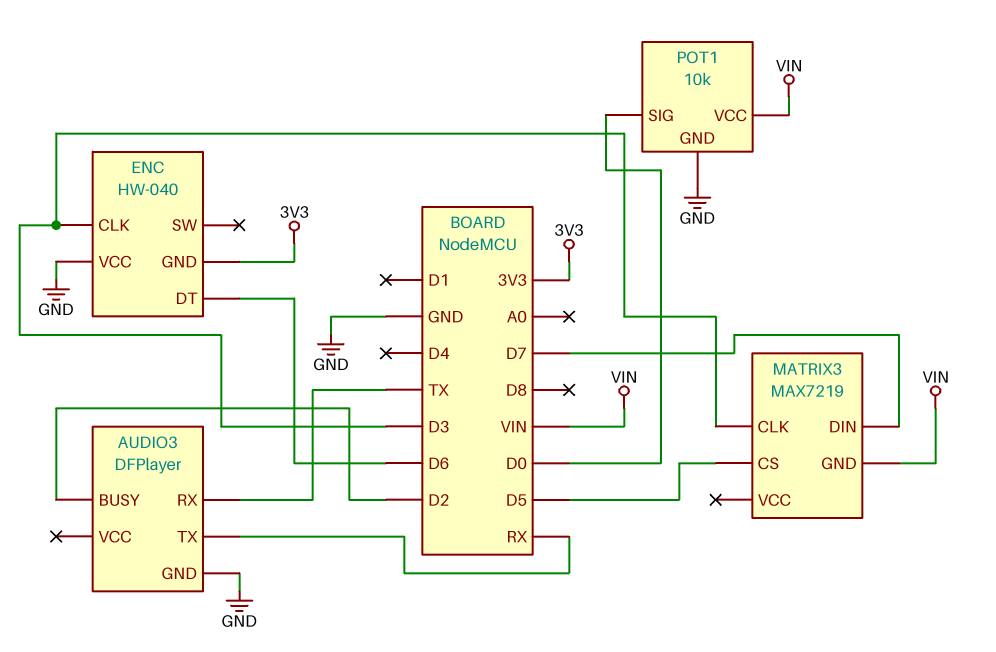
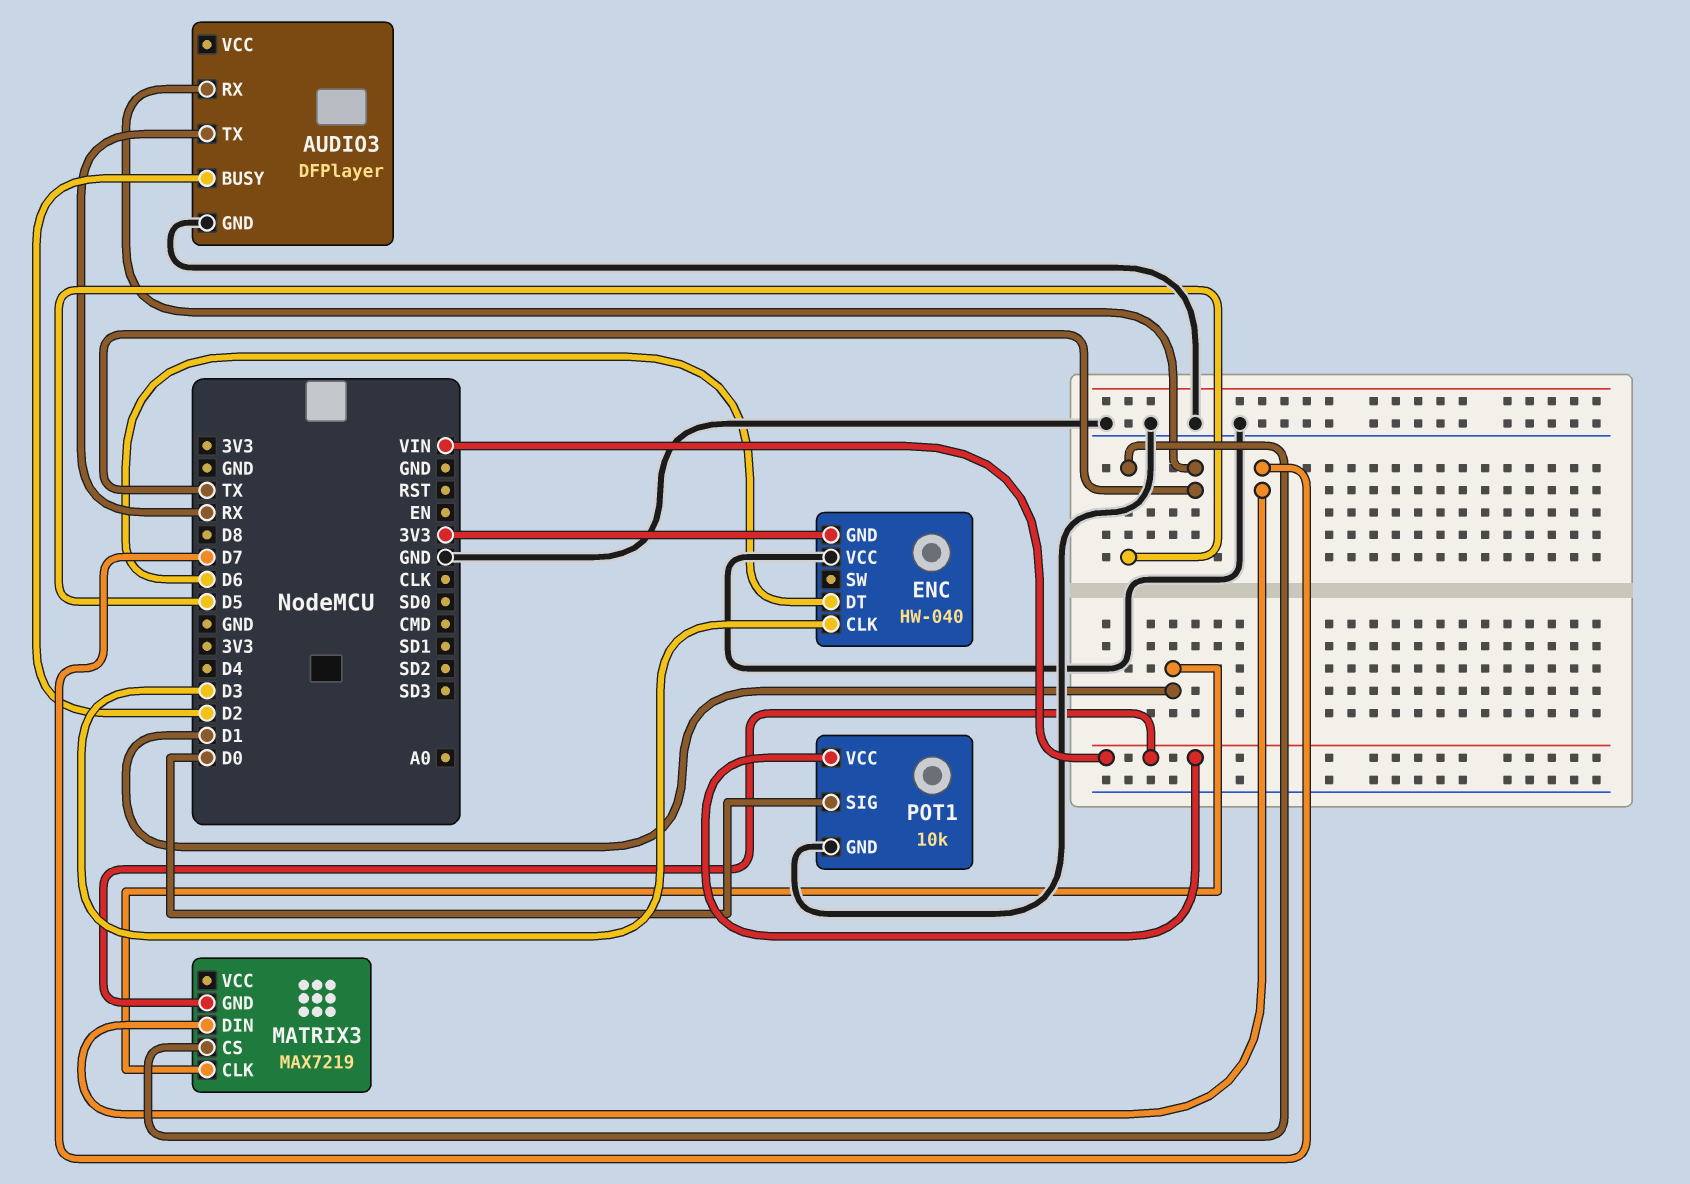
MATRIX3 pin CLK: D3 -> D1

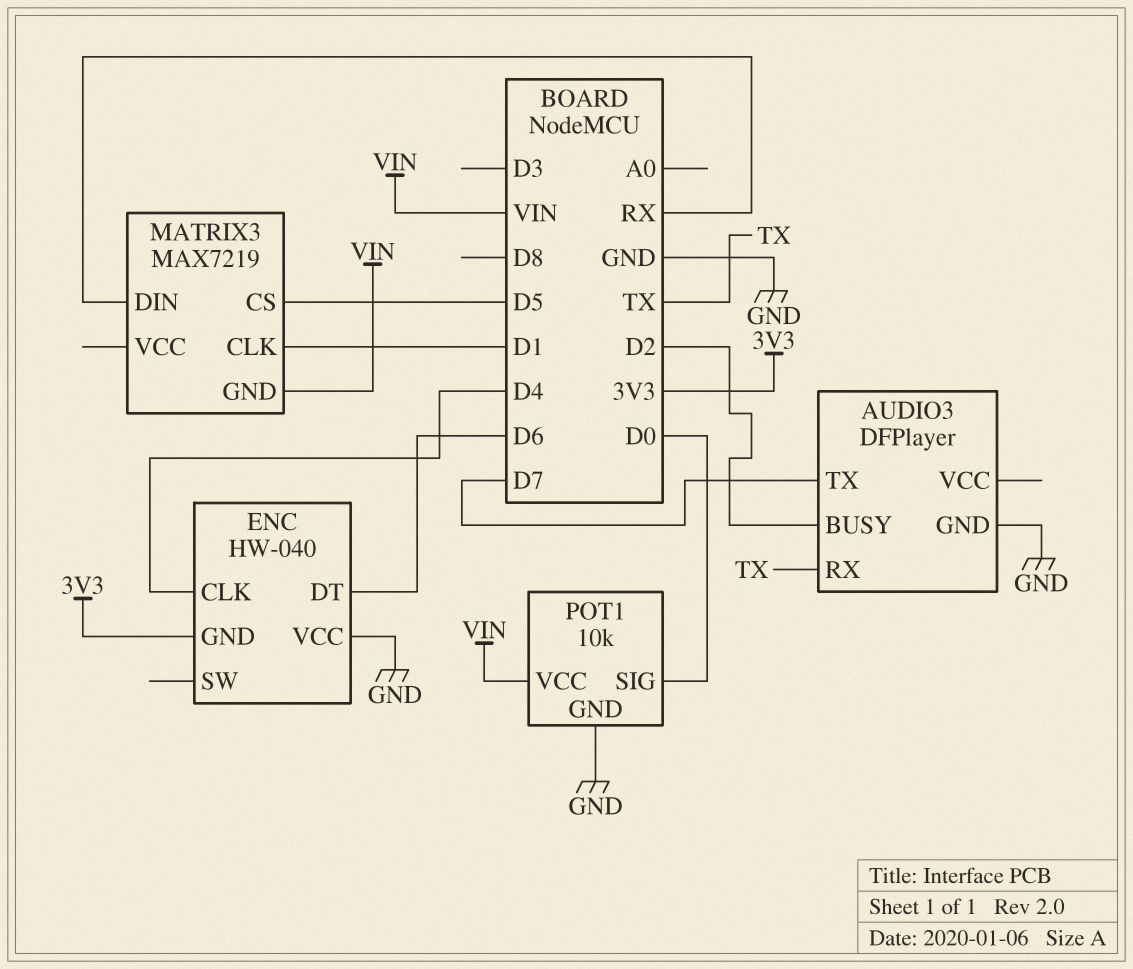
AUDIO3 pin TX: RX -> D7
ENC pin CLK: D3 -> D4
MATRIX3 pin DIN: D7 -> RX

